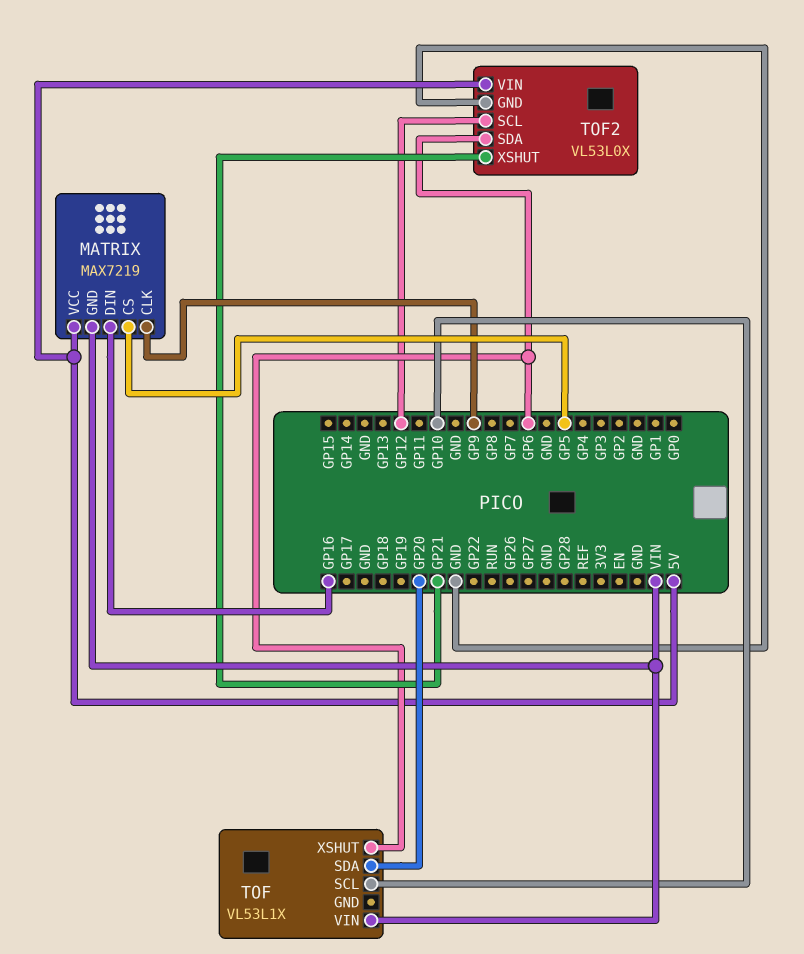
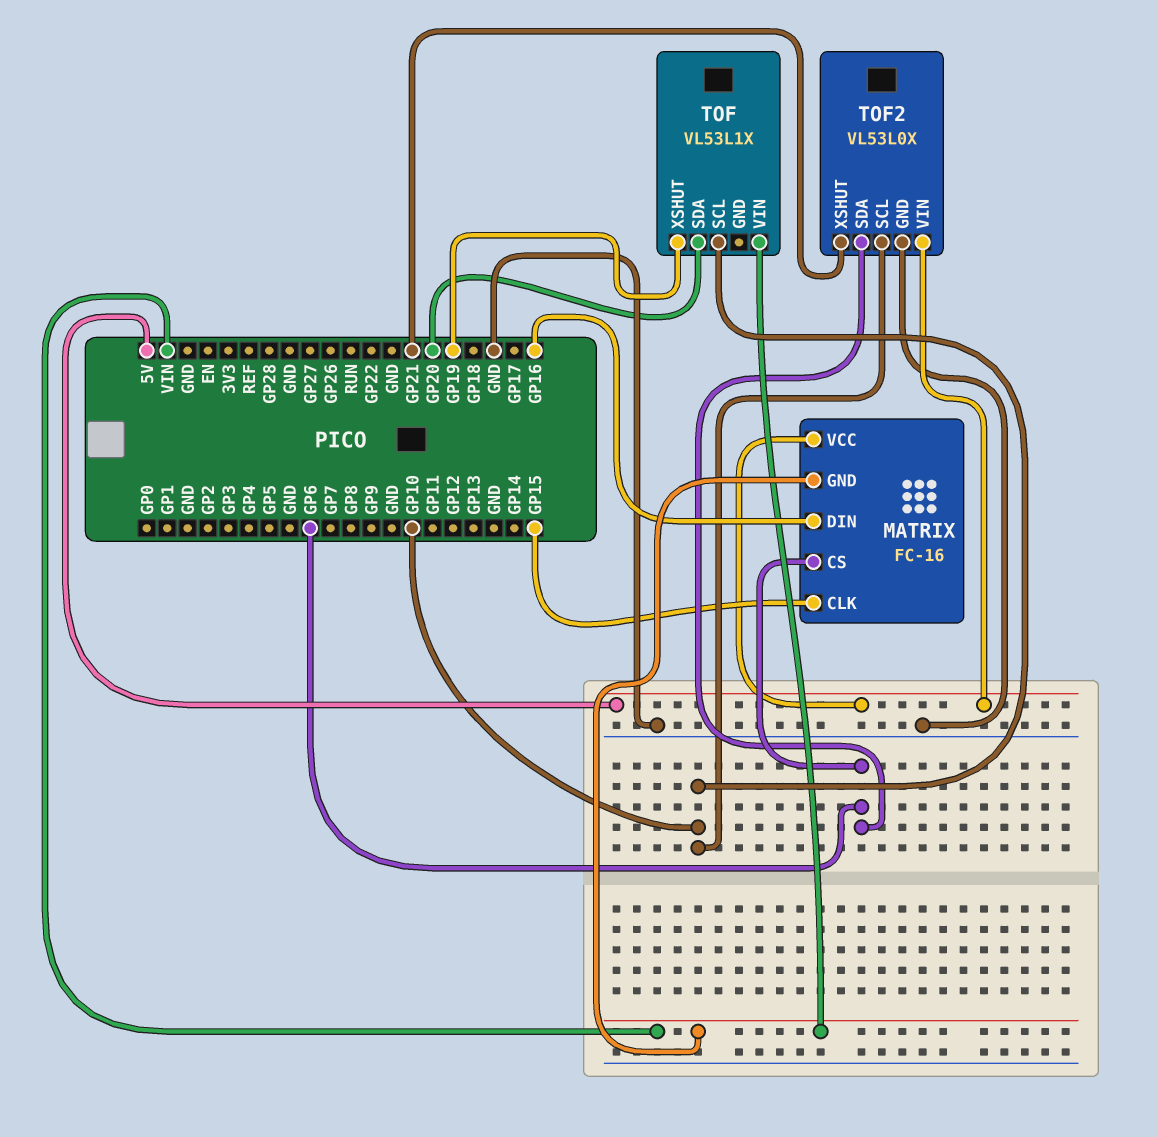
MATRIX: MAX7219 -> FC-16
MATRIX pin CLK: GP9 -> GP15
MATRIX pin CS: GP5 -> GP6
TOF pin XSHUT: GP6 -> GP19
TOF2 pin SCL: GP12 -> GP10

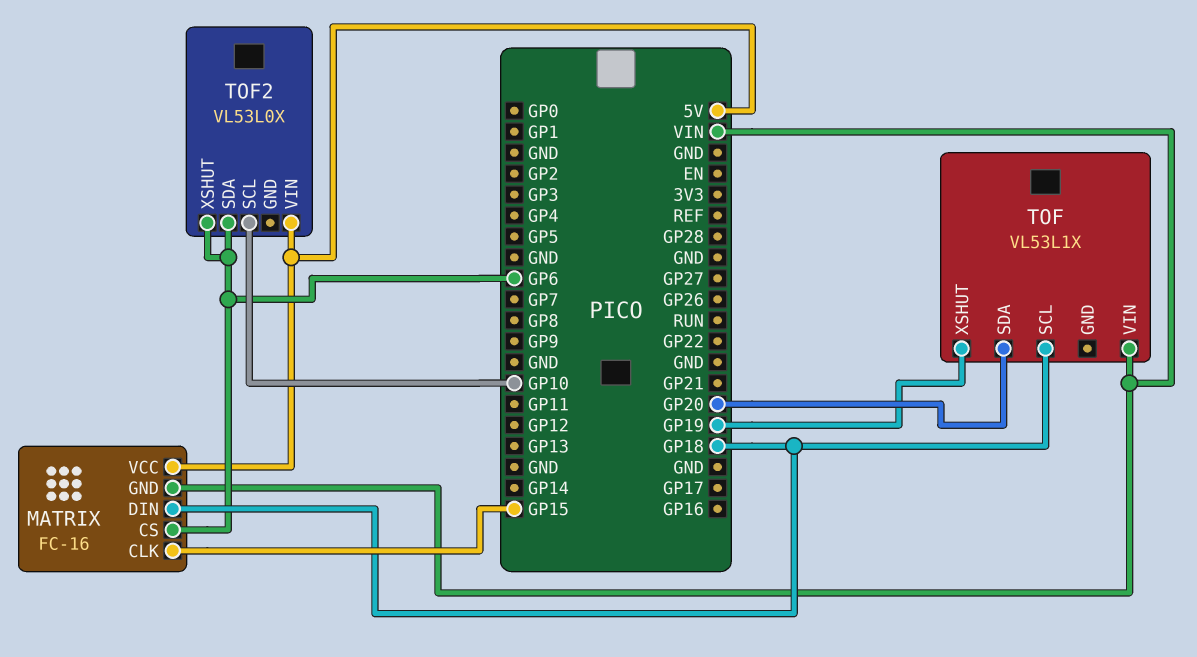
MATRIX pin DIN: GP16 -> GP18
TOF pin SCL: GP10 -> GP18
TOF2 pin GND: GND -> none
TOF2 pin XSHUT: GP21 -> GP6

